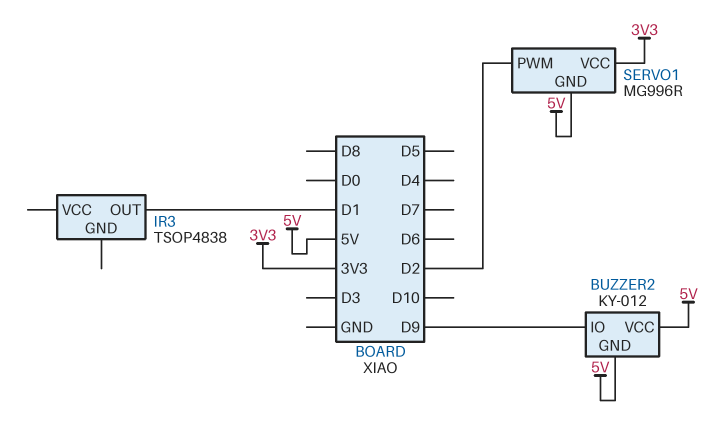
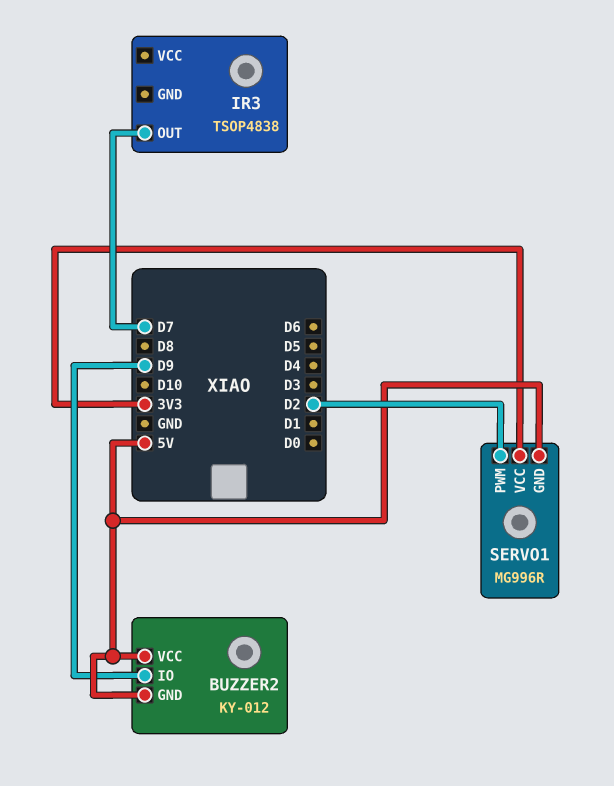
IR3 pin OUT: D1 -> D7

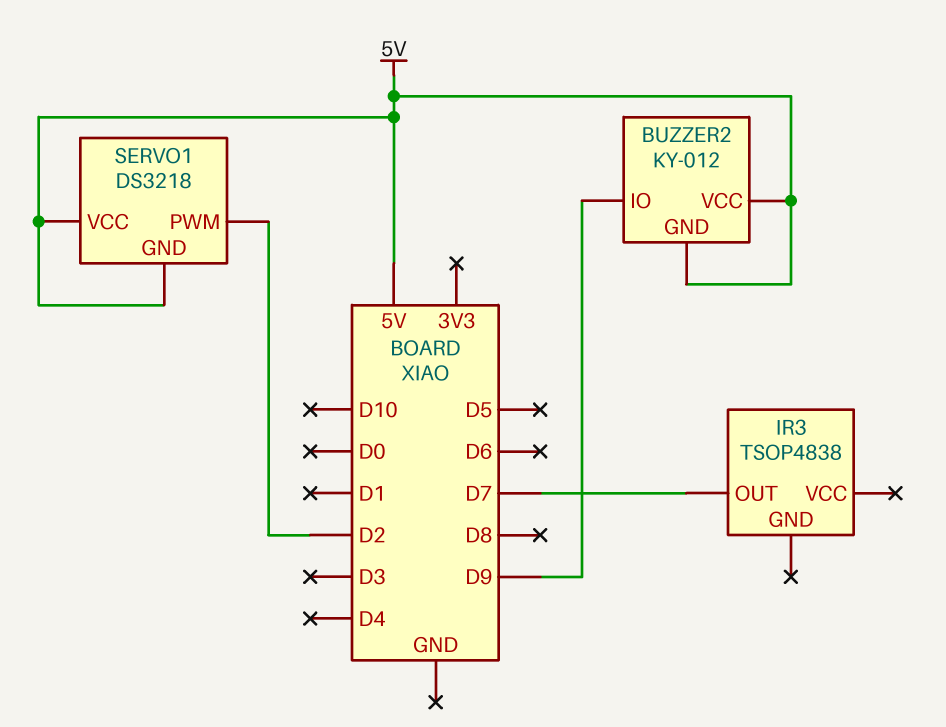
SERVO1: MG996R -> DS3218
SERVO1 pin VCC: 3V3 -> 5V

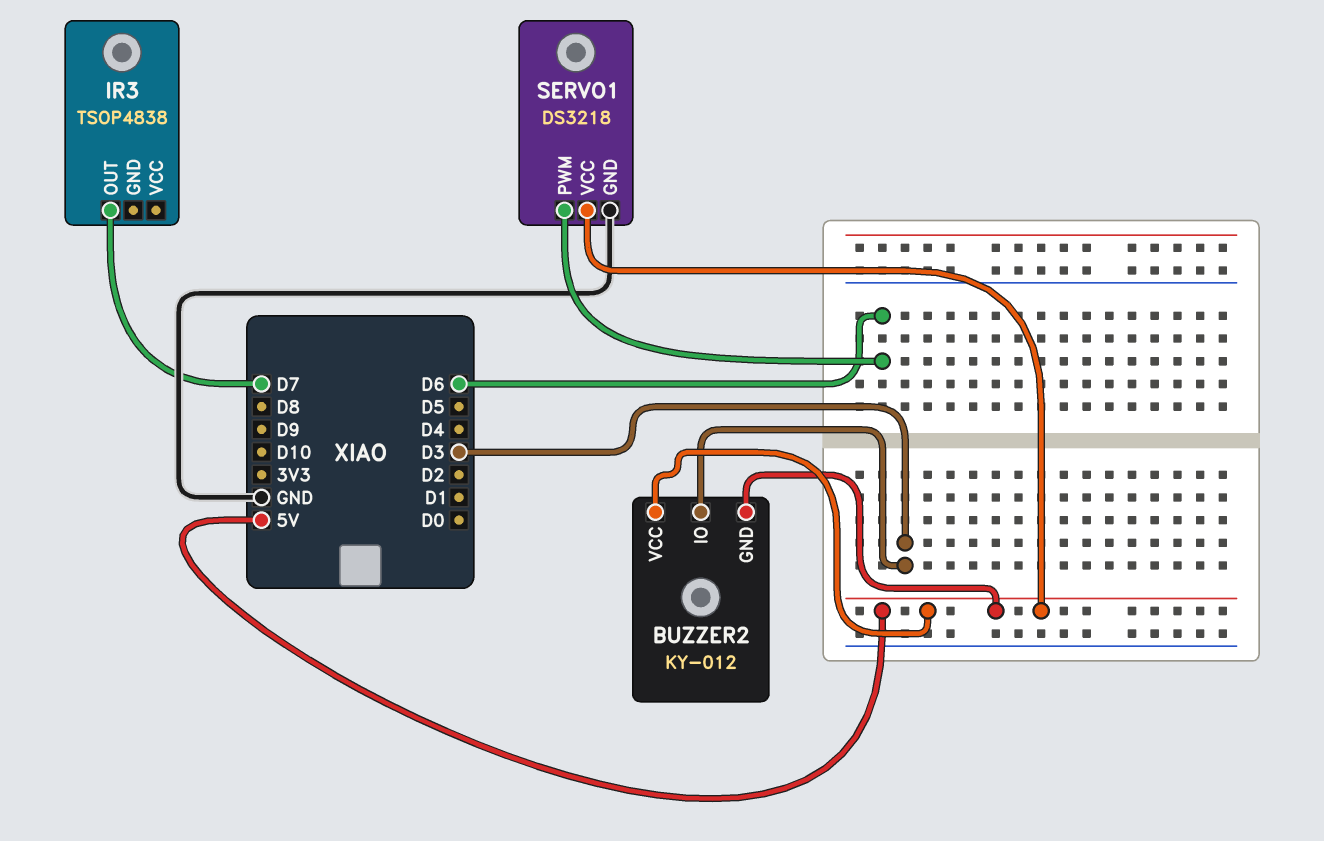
BUZZER2 pin IO: D9 -> D3
SERVO1 pin GND: 5V -> GND
SERVO1 pin PWM: D2 -> D6

